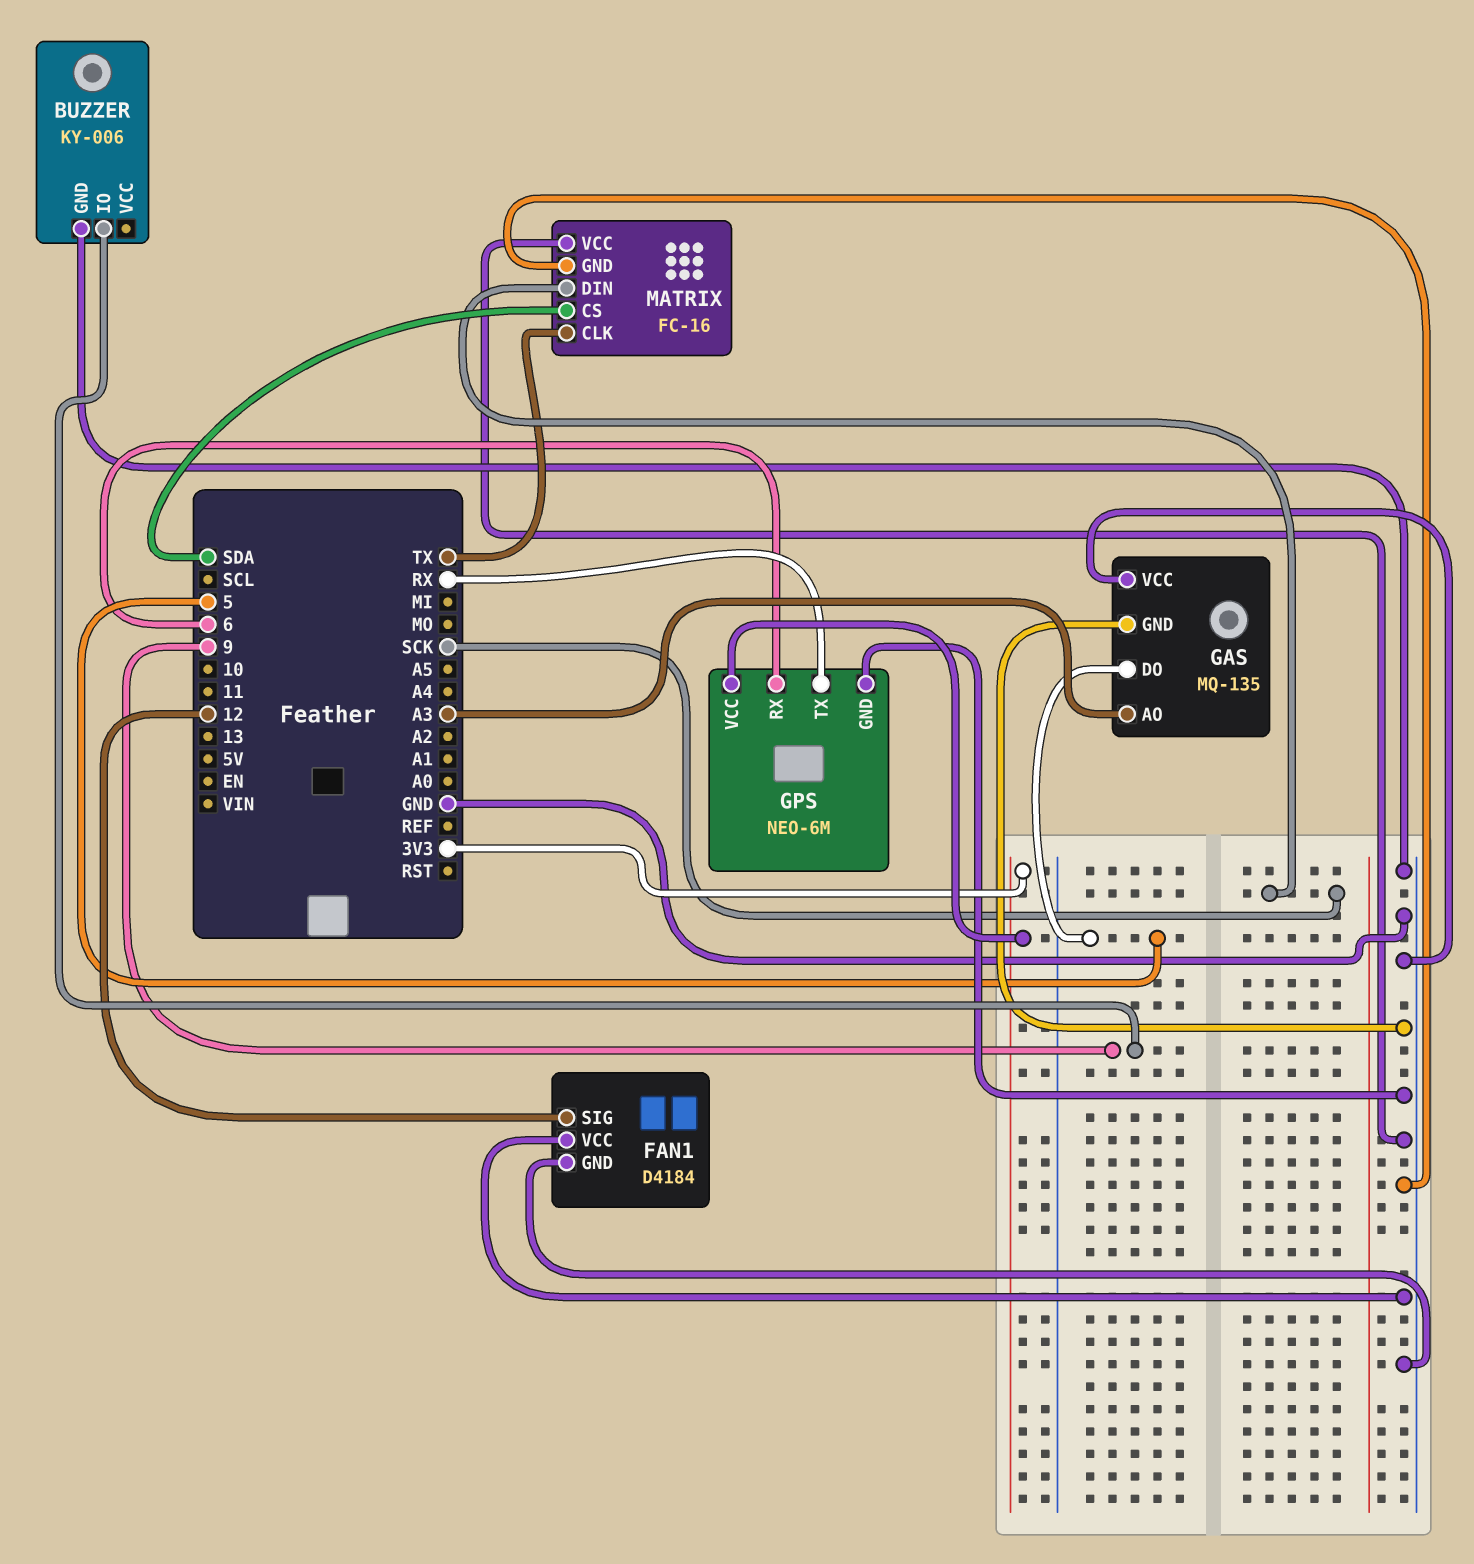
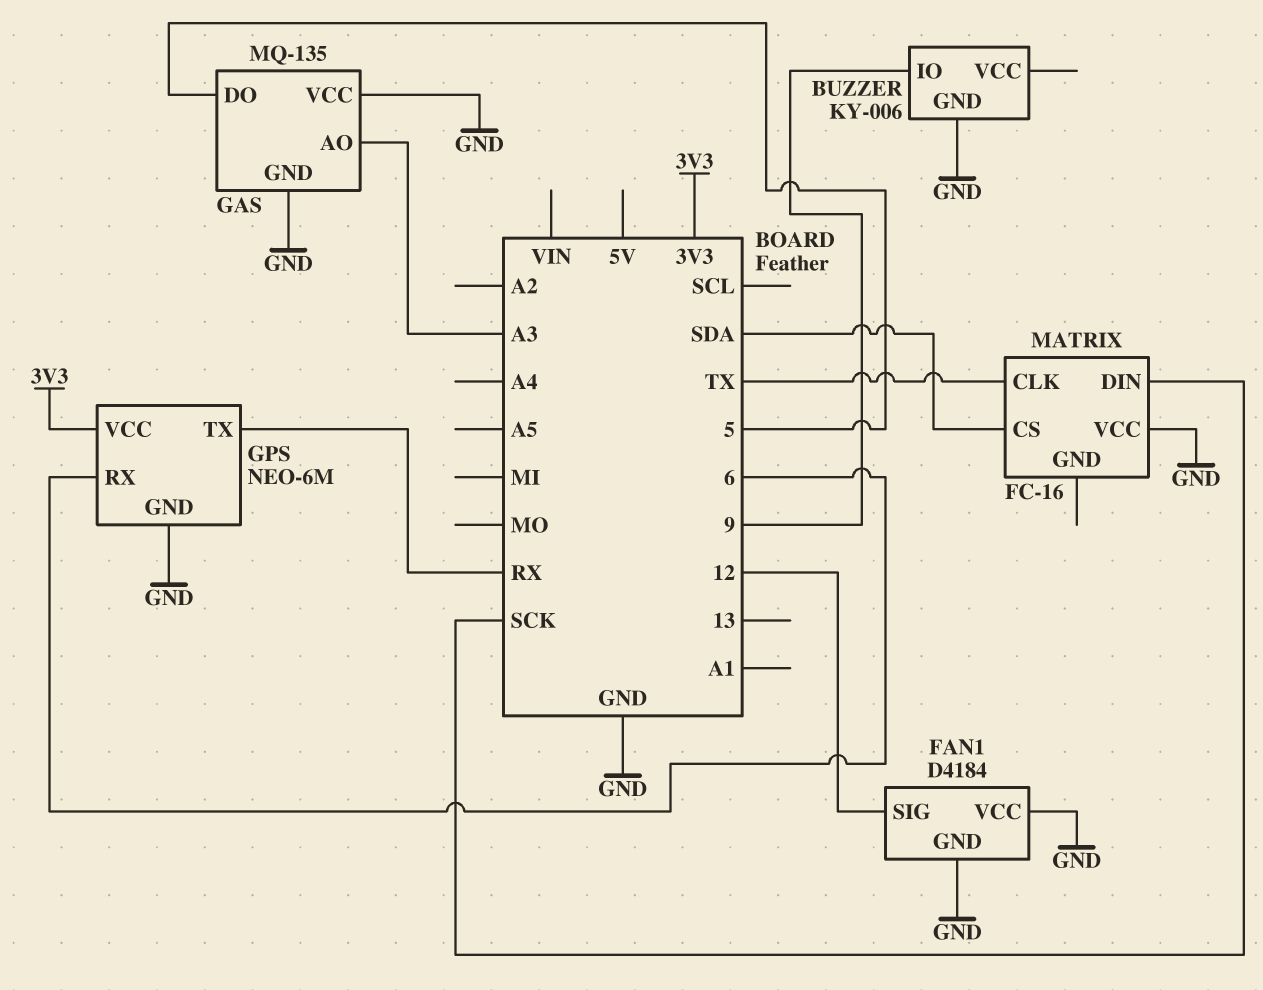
MATRIX pin GND: GND -> none

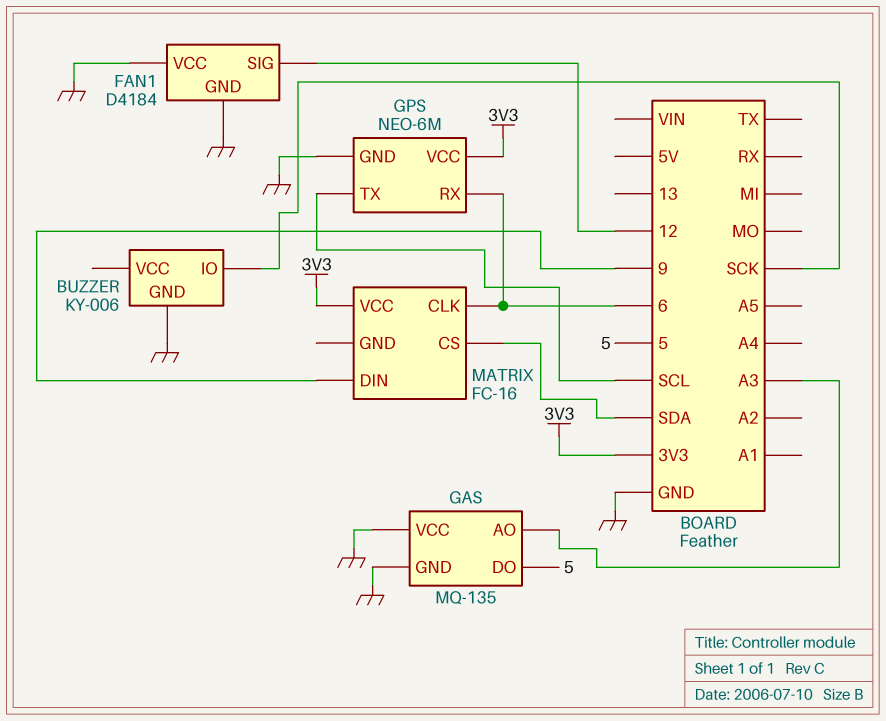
BUZZER pin IO: 9 -> SCK
GPS pin TX: RX -> SCL
MATRIX pin CLK: TX -> 6
MATRIX pin DIN: SCK -> 9
MATRIX pin VCC: GND -> 3V3

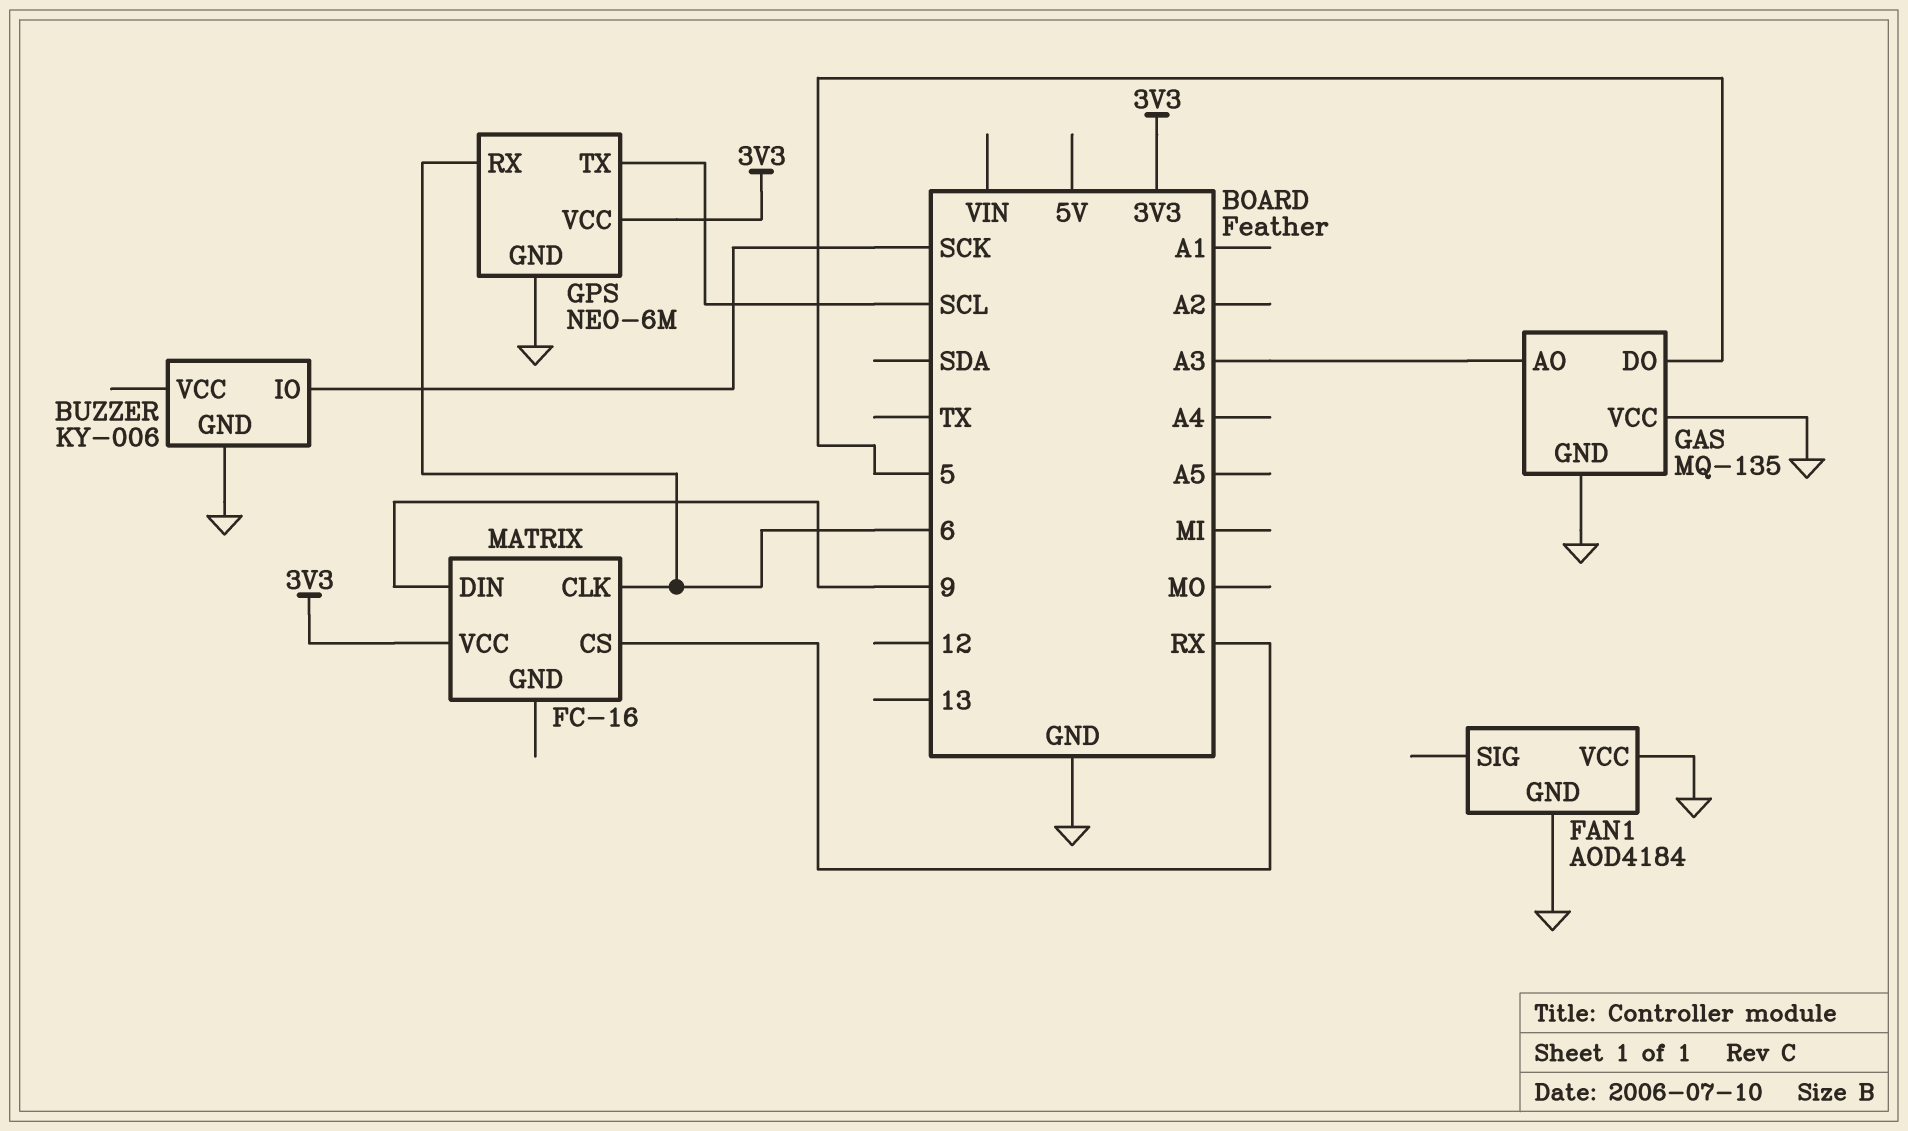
FAN1: D4184 -> AOD4184
FAN1 pin SIG: 12 -> none
MATRIX pin CS: SDA -> RX

